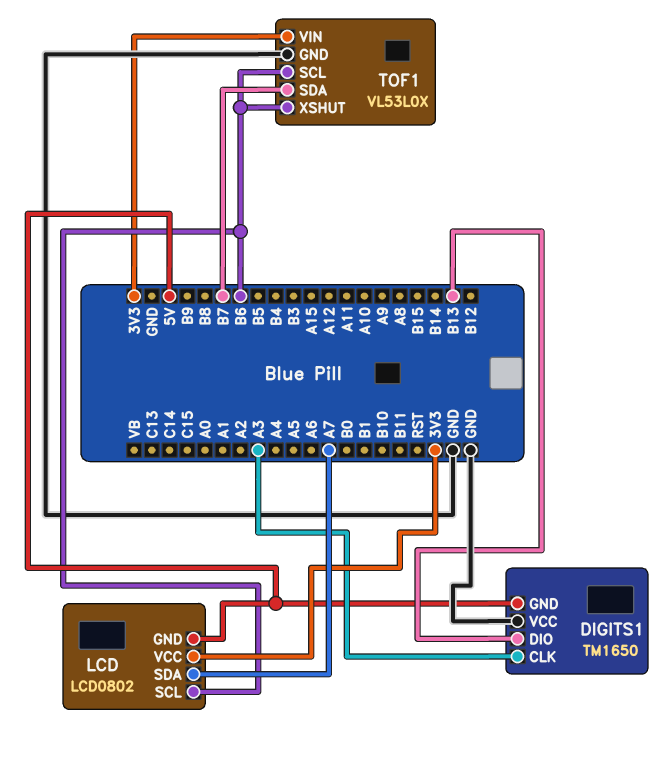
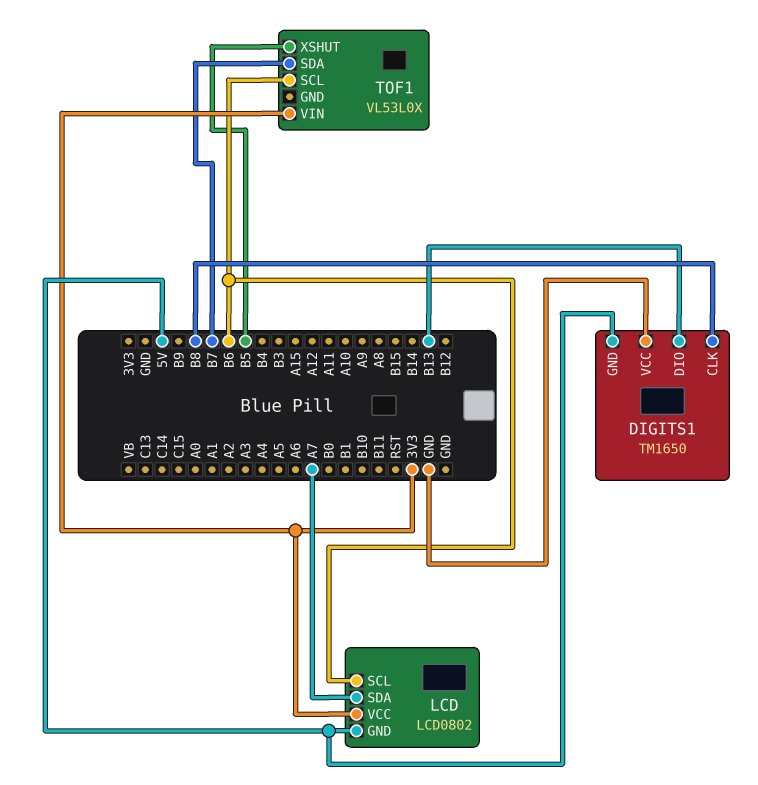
DIGITS1 pin CLK: A3 -> B8
TOF1 pin GND: GND -> none
TOF1 pin XSHUT: B6 -> B5

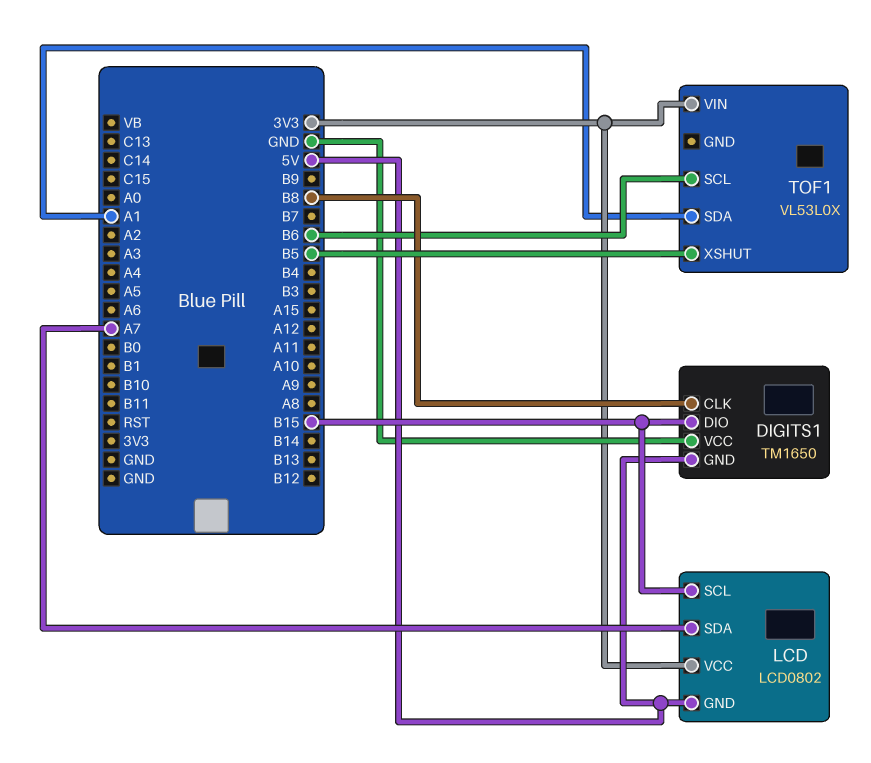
DIGITS1 pin DIO: B13 -> B15
LCD pin SCL: B6 -> B15
TOF1 pin SDA: B7 -> A1

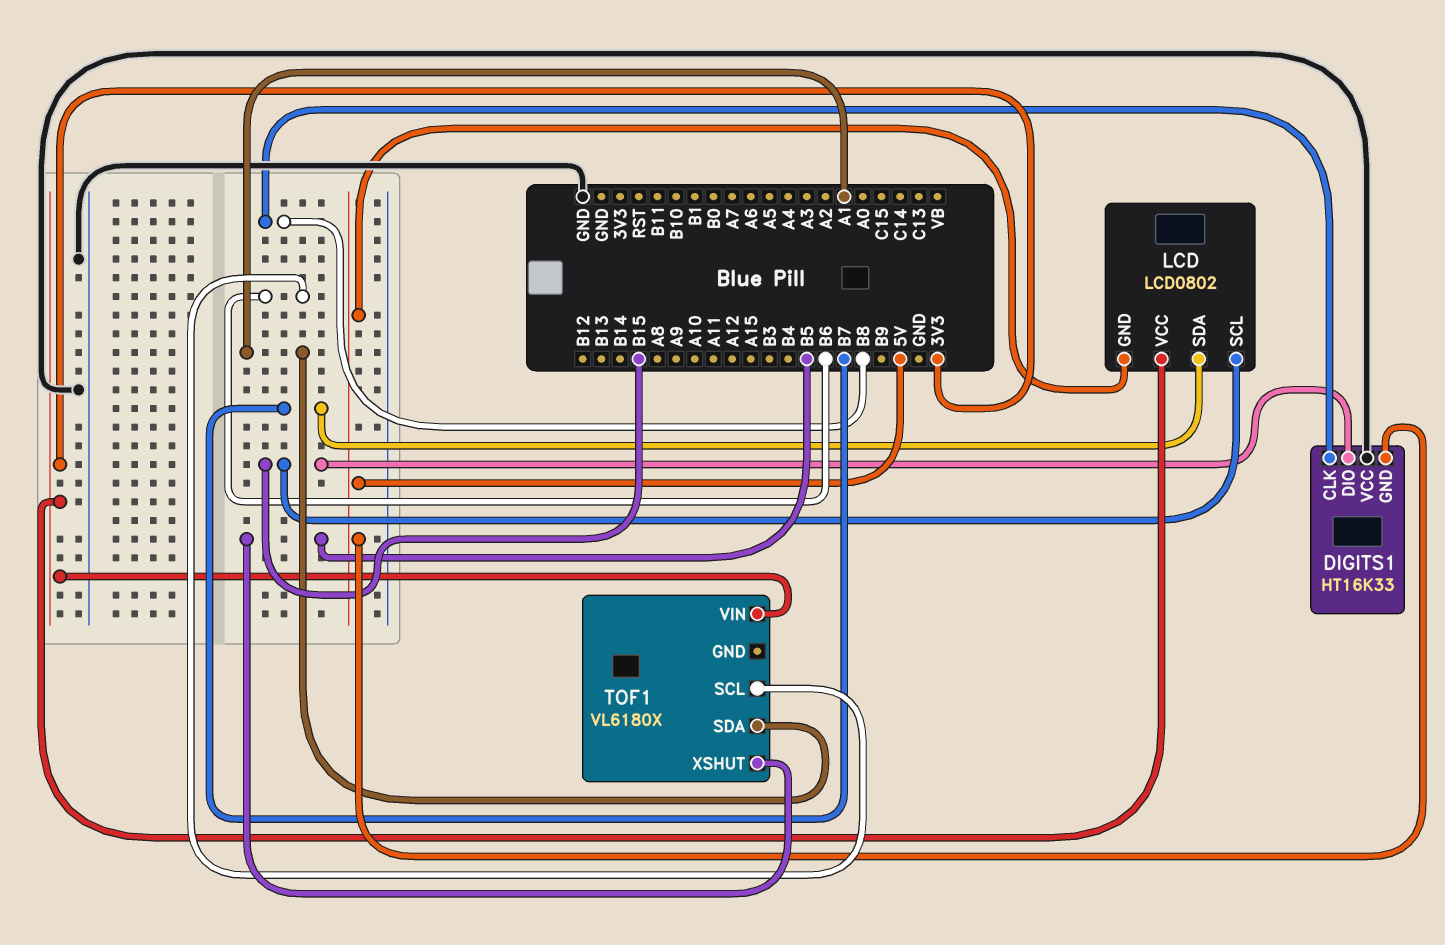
DIGITS1: TM1650 -> HT16K33
LCD pin SDA: A7 -> B7
TOF1: VL53L0X -> VL6180X

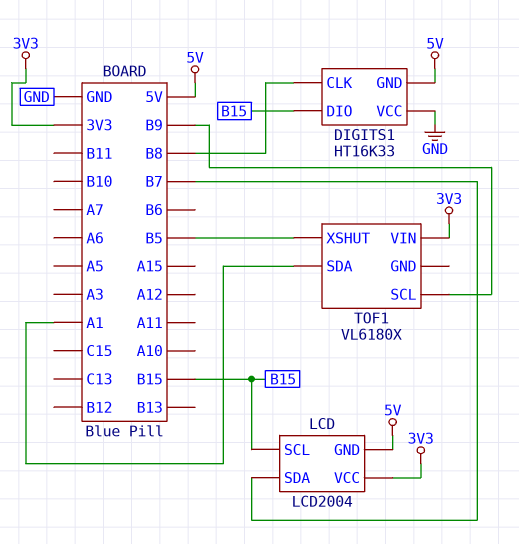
LCD: LCD0802 -> LCD2004
TOF1 pin SCL: B6 -> B9

